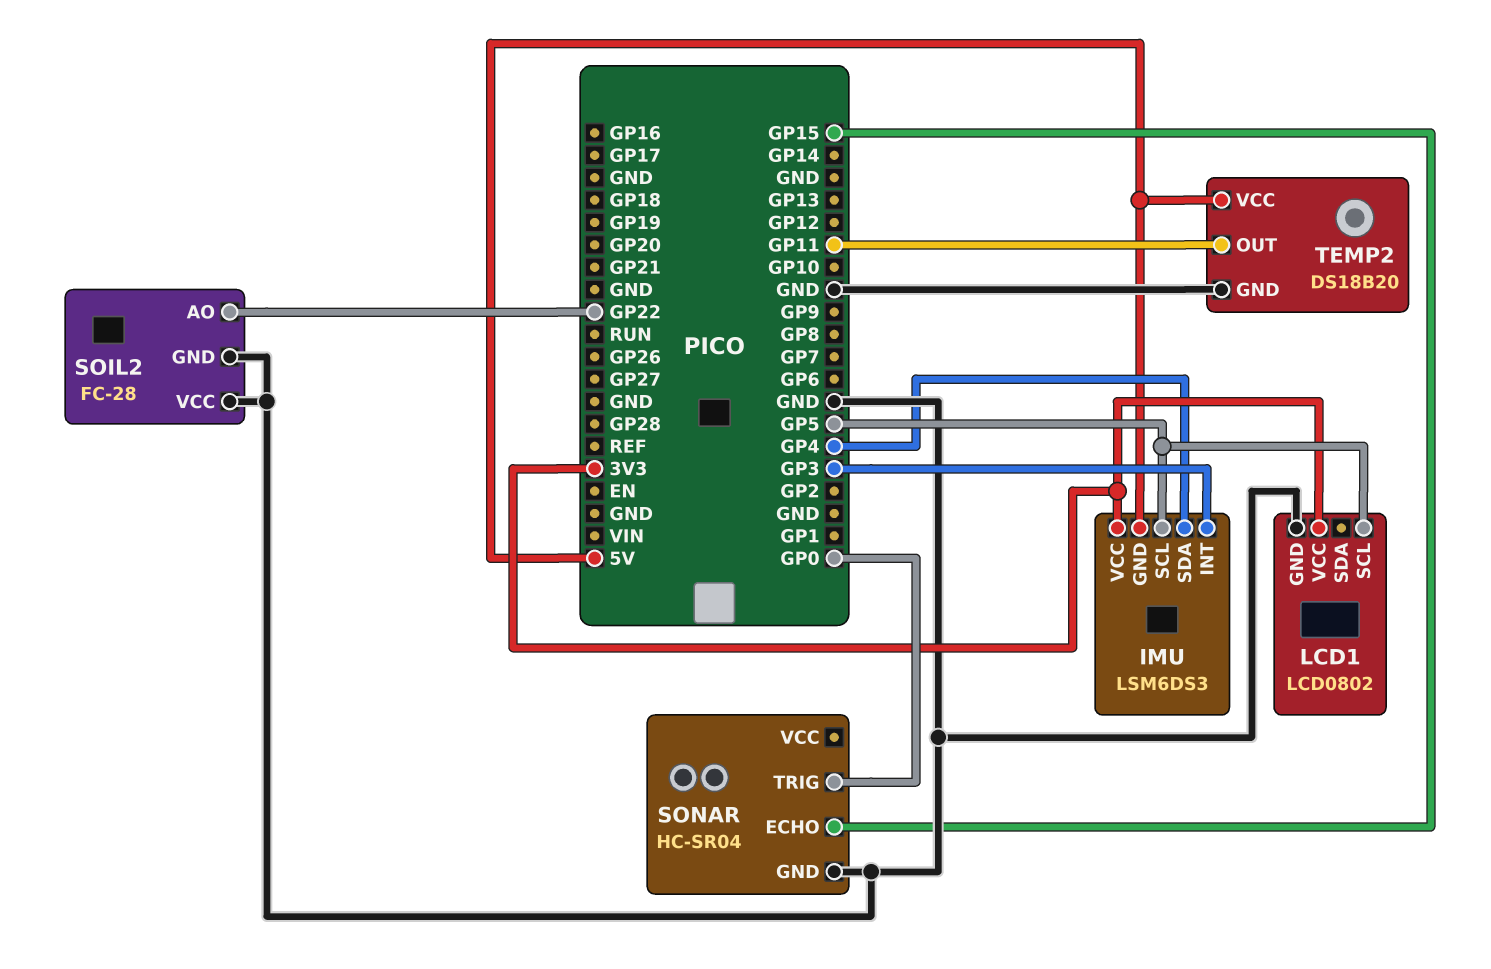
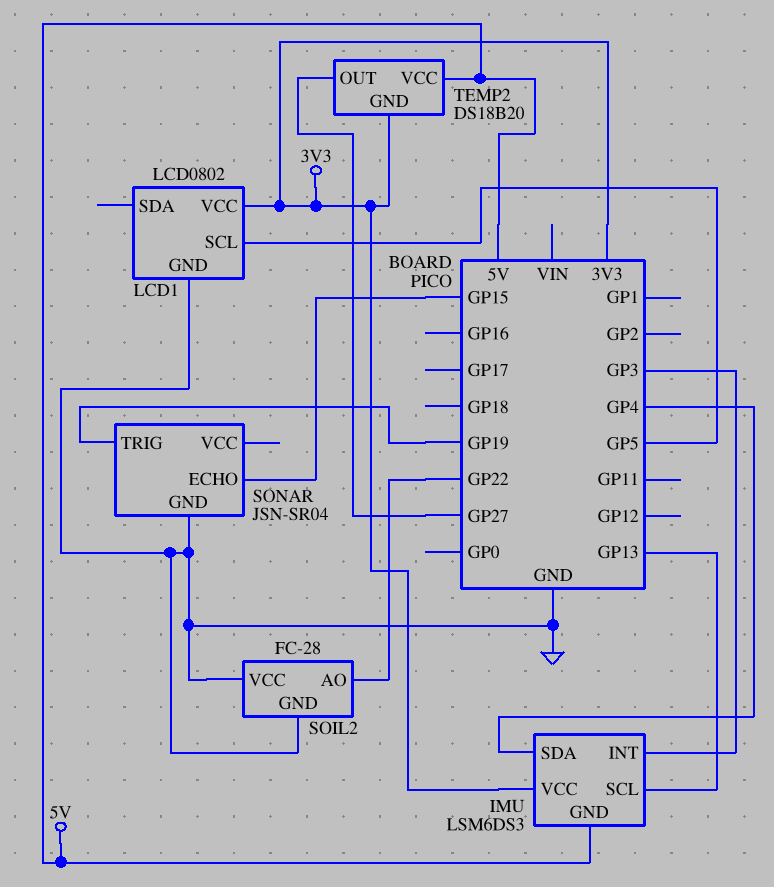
IMU pin SCL: GP5 -> GP13
SONAR: HC-SR04 -> JSN-SR04
SONAR pin TRIG: GP0 -> GP19
TEMP2 pin GND: GND -> 3V3
TEMP2 pin OUT: GP11 -> GP27

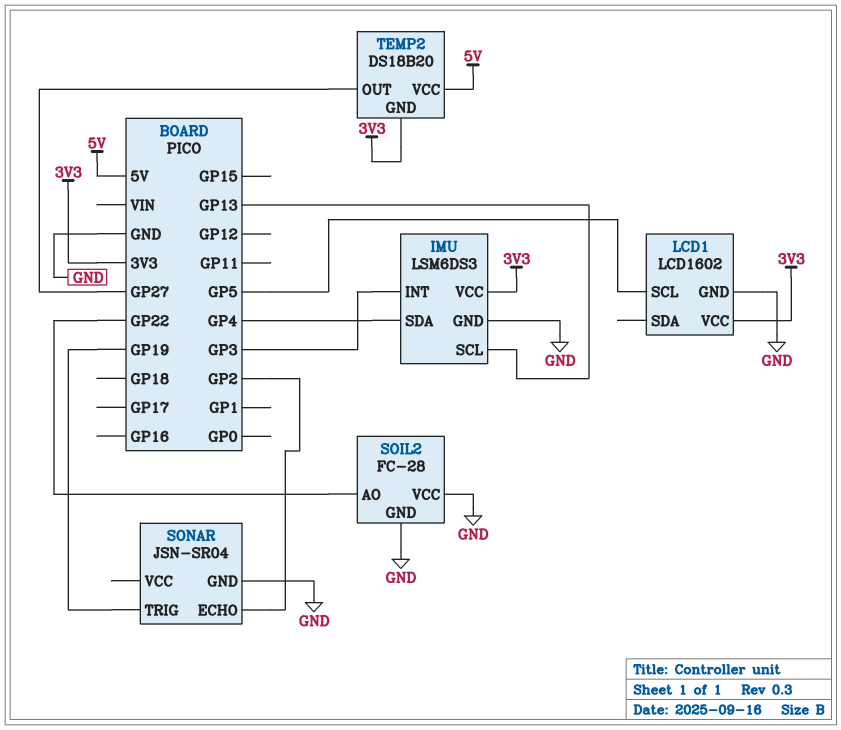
IMU pin GND: 5V -> GND
LCD1: LCD0802 -> LCD1602
SONAR pin ECHO: GP15 -> GP2

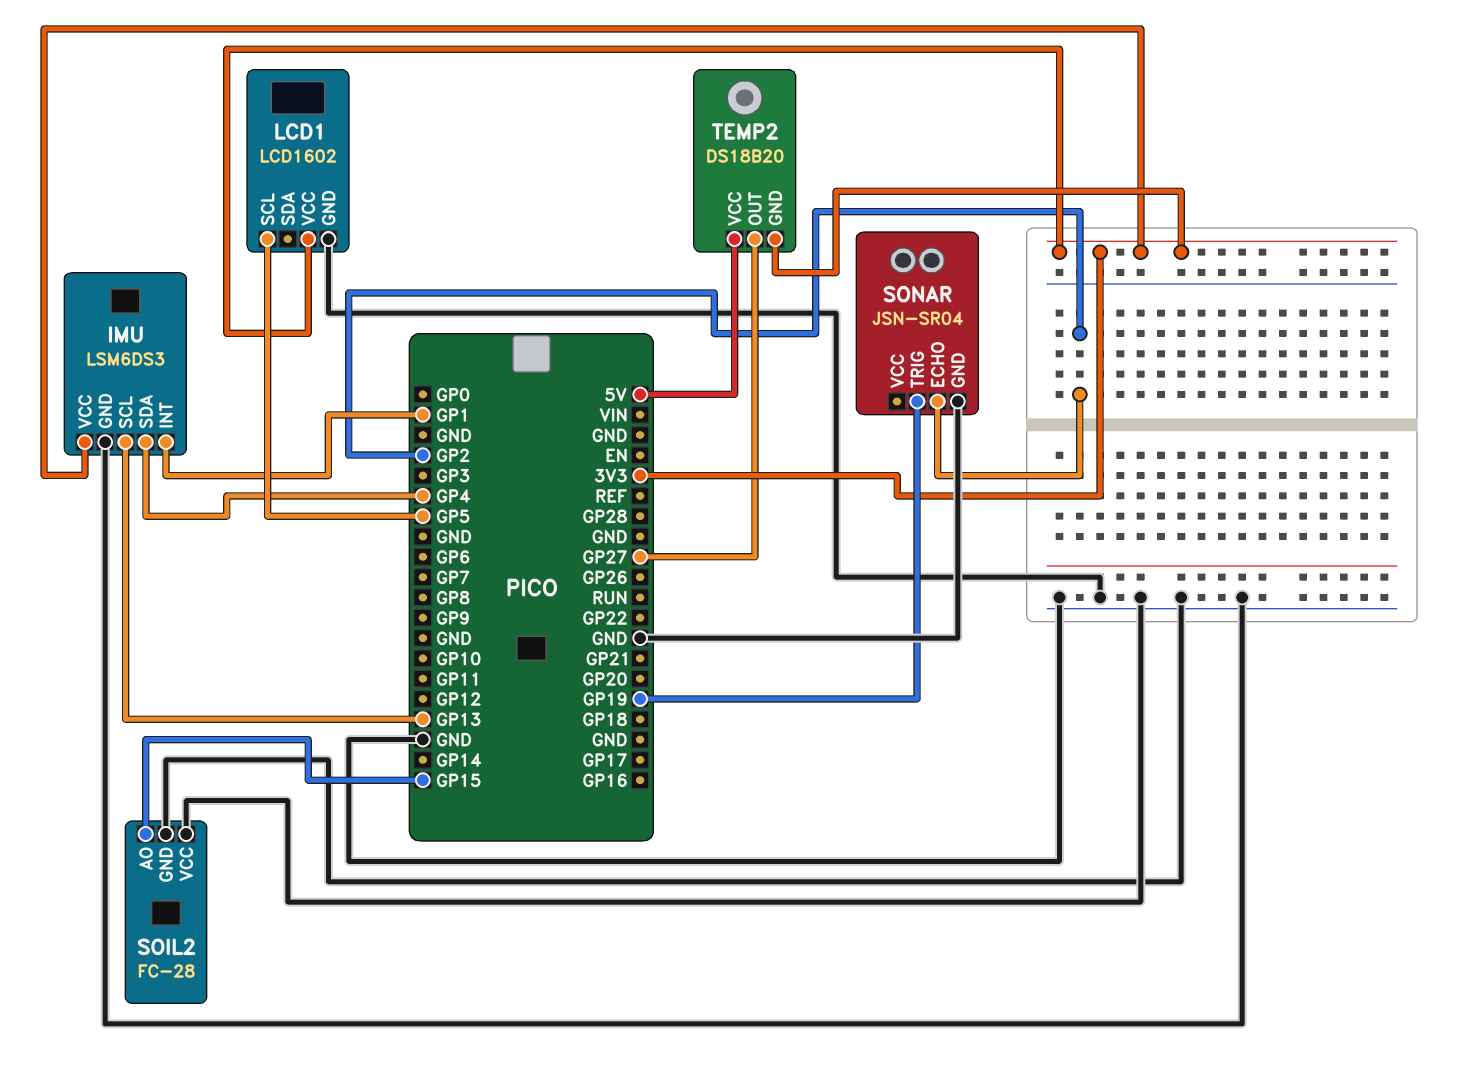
IMU pin INT: GP3 -> GP1
SOIL2 pin AO: GP22 -> GP15

